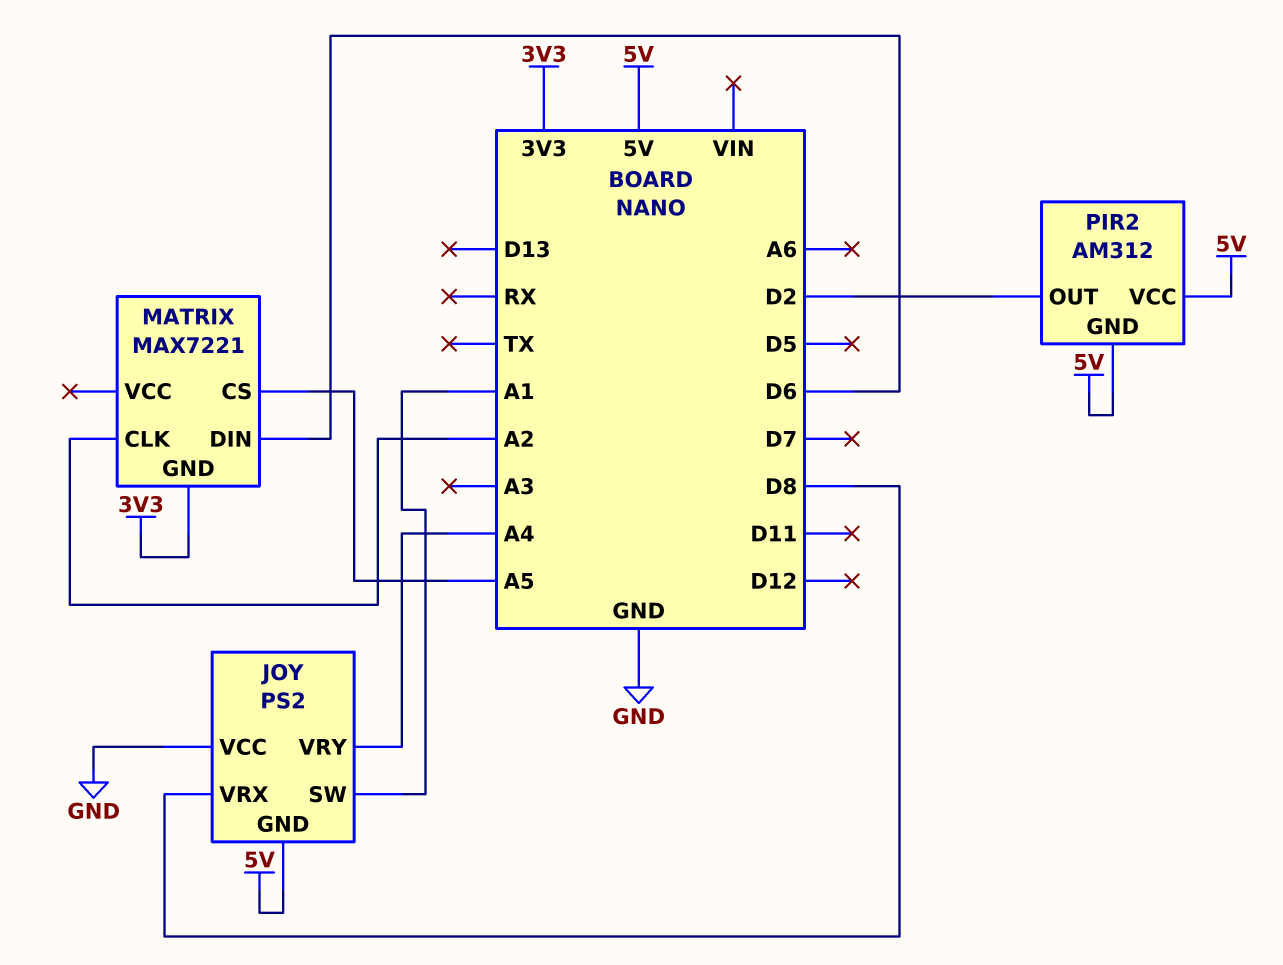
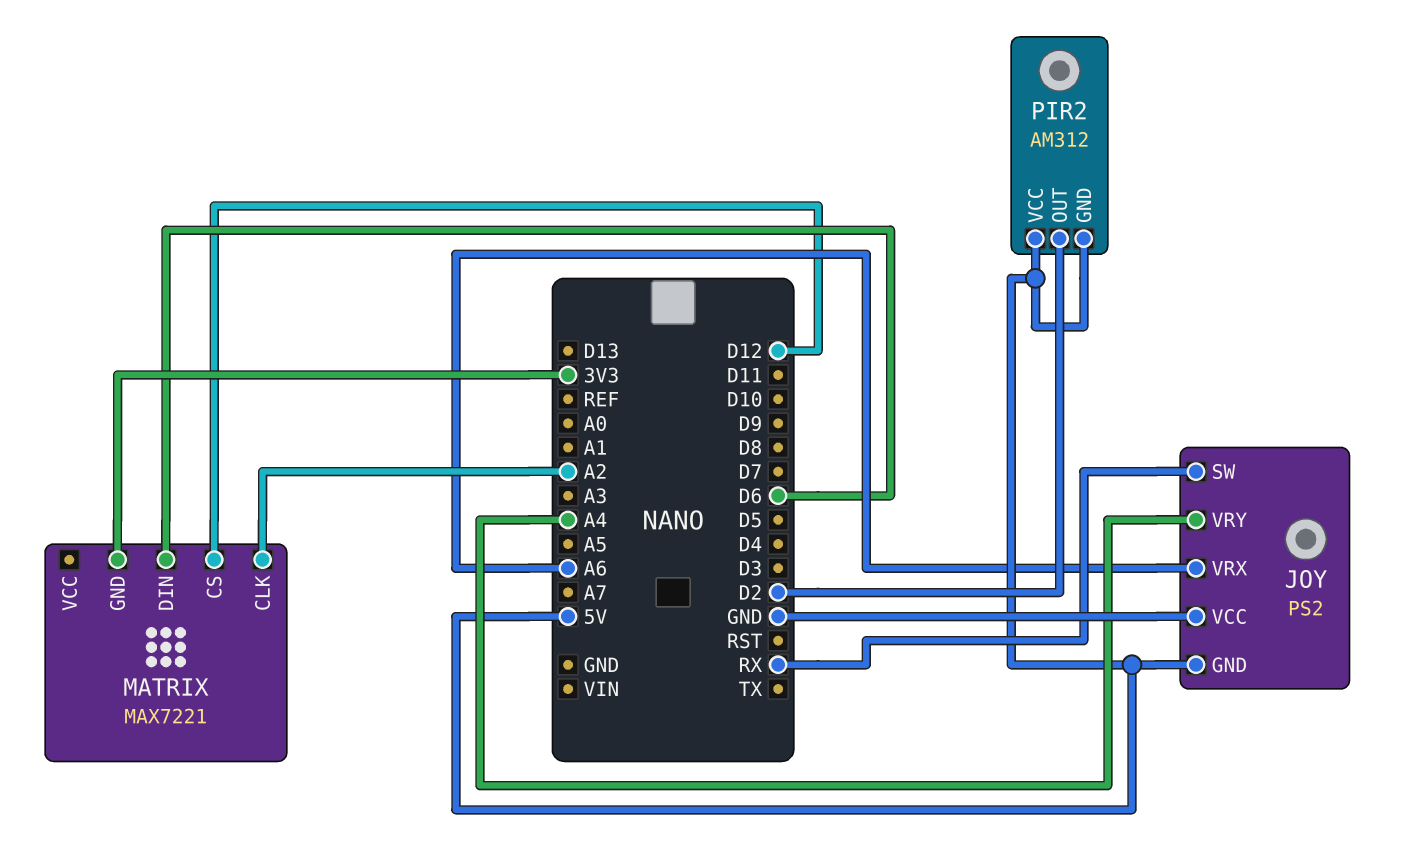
JOY pin SW: A1 -> RX
JOY pin VRX: D8 -> A6
MATRIX pin CS: A5 -> D12

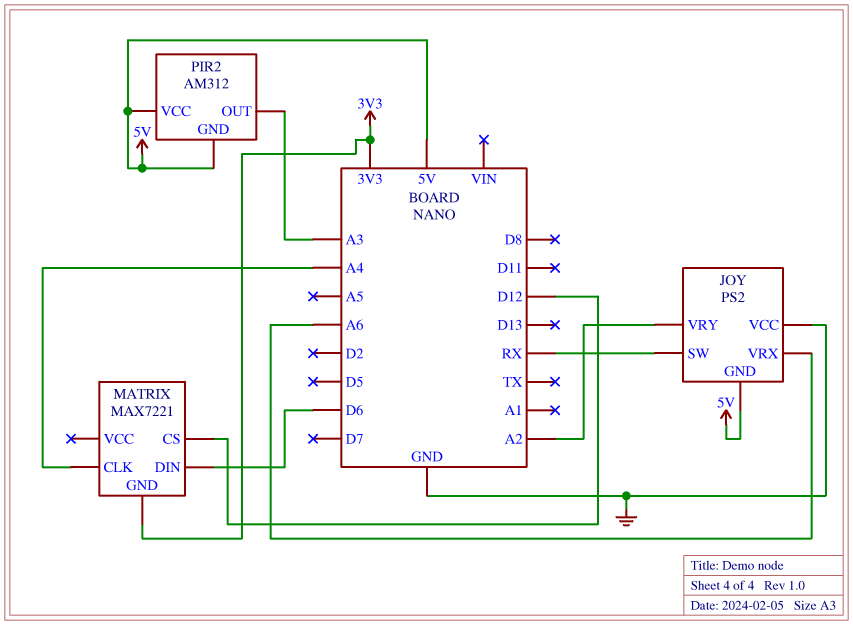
JOY pin VRY: A4 -> A2
MATRIX pin CLK: A2 -> A4
PIR2 pin OUT: D2 -> A3

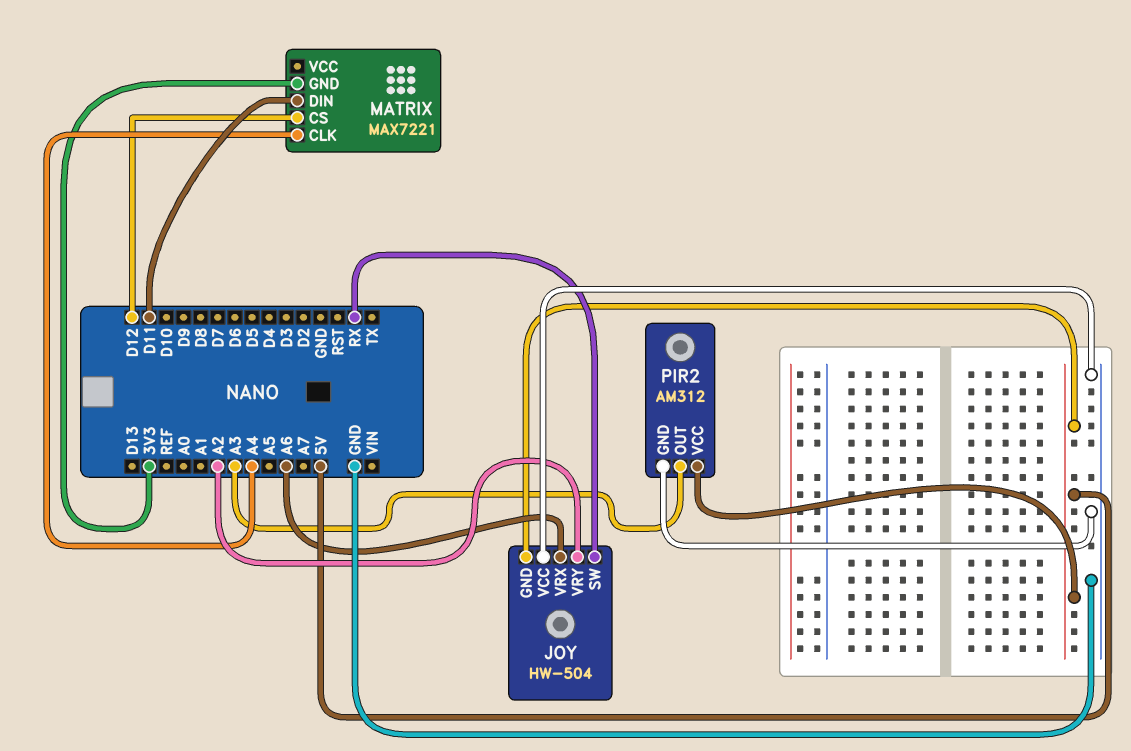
JOY: PS2 -> HW-504
MATRIX pin DIN: D6 -> D11
PIR2 pin GND: 5V -> GND

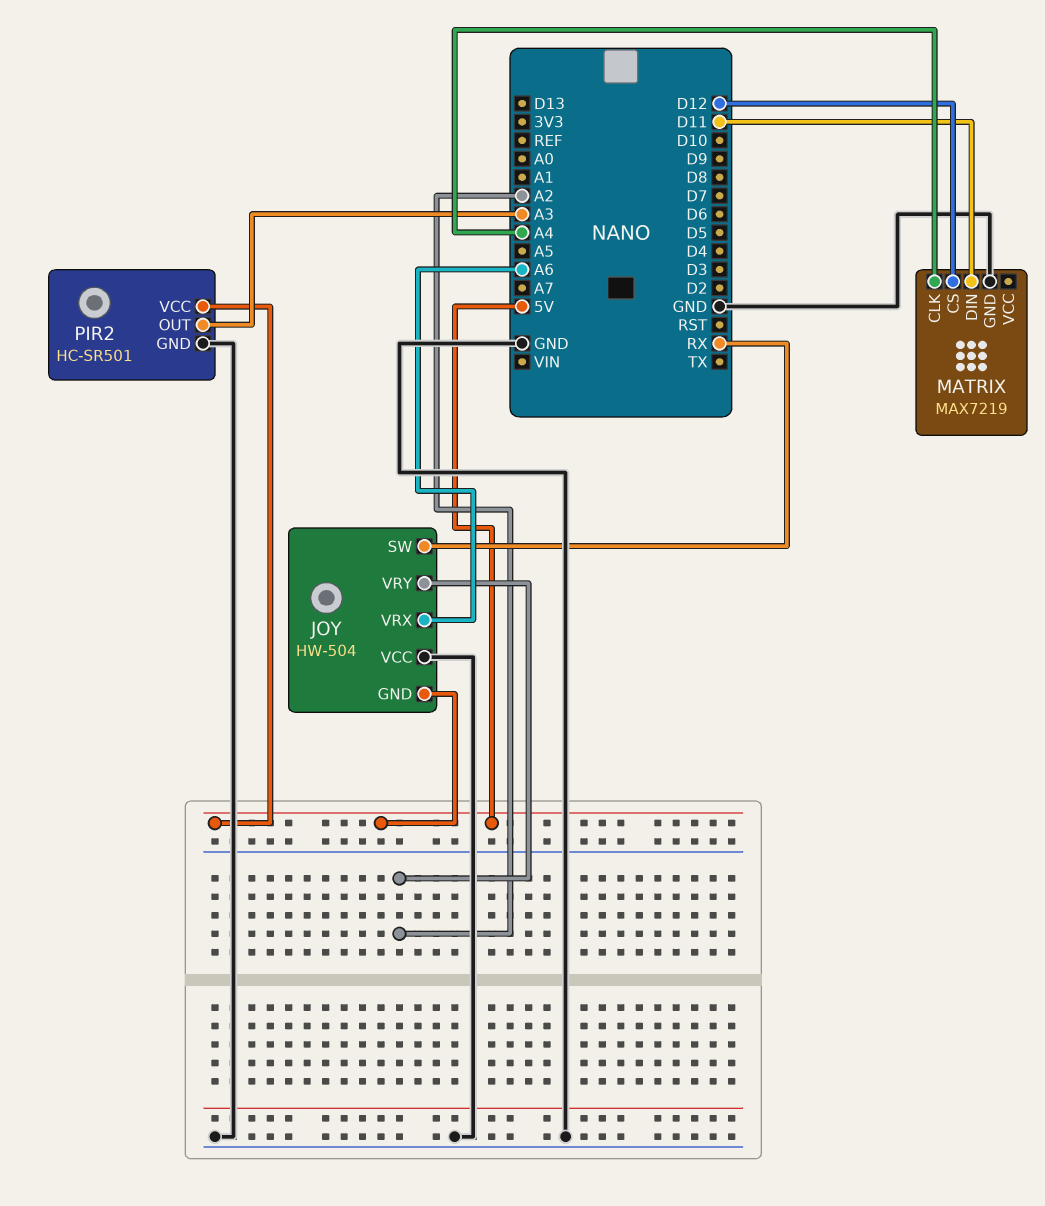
MATRIX: MAX7221 -> MAX7219
MATRIX pin GND: 3V3 -> GND
PIR2: AM312 -> HC-SR501

